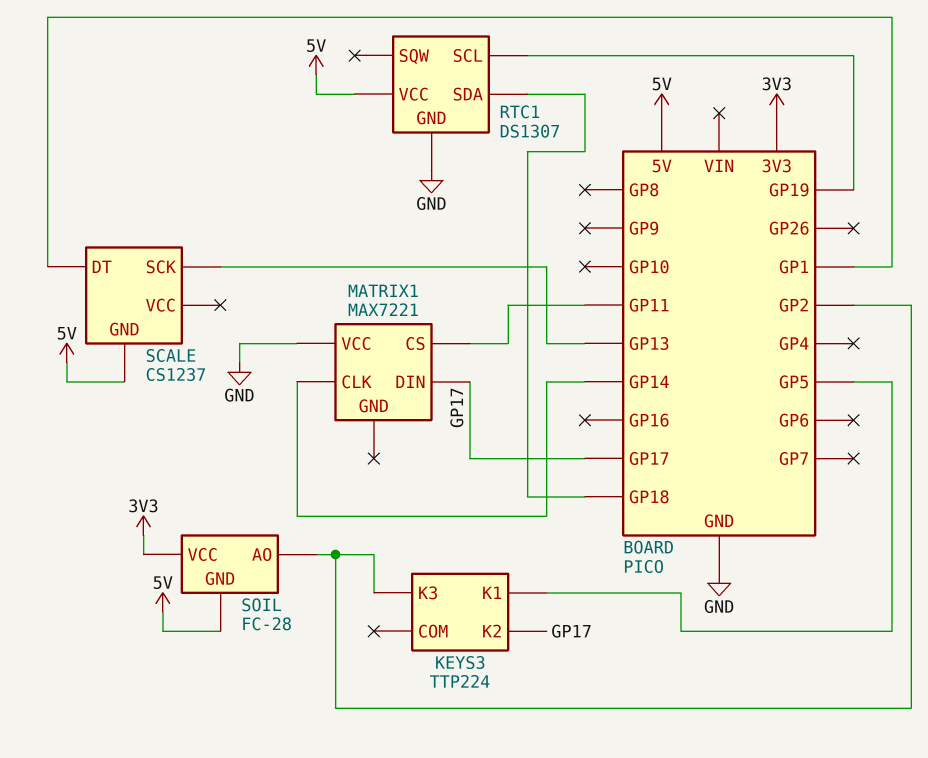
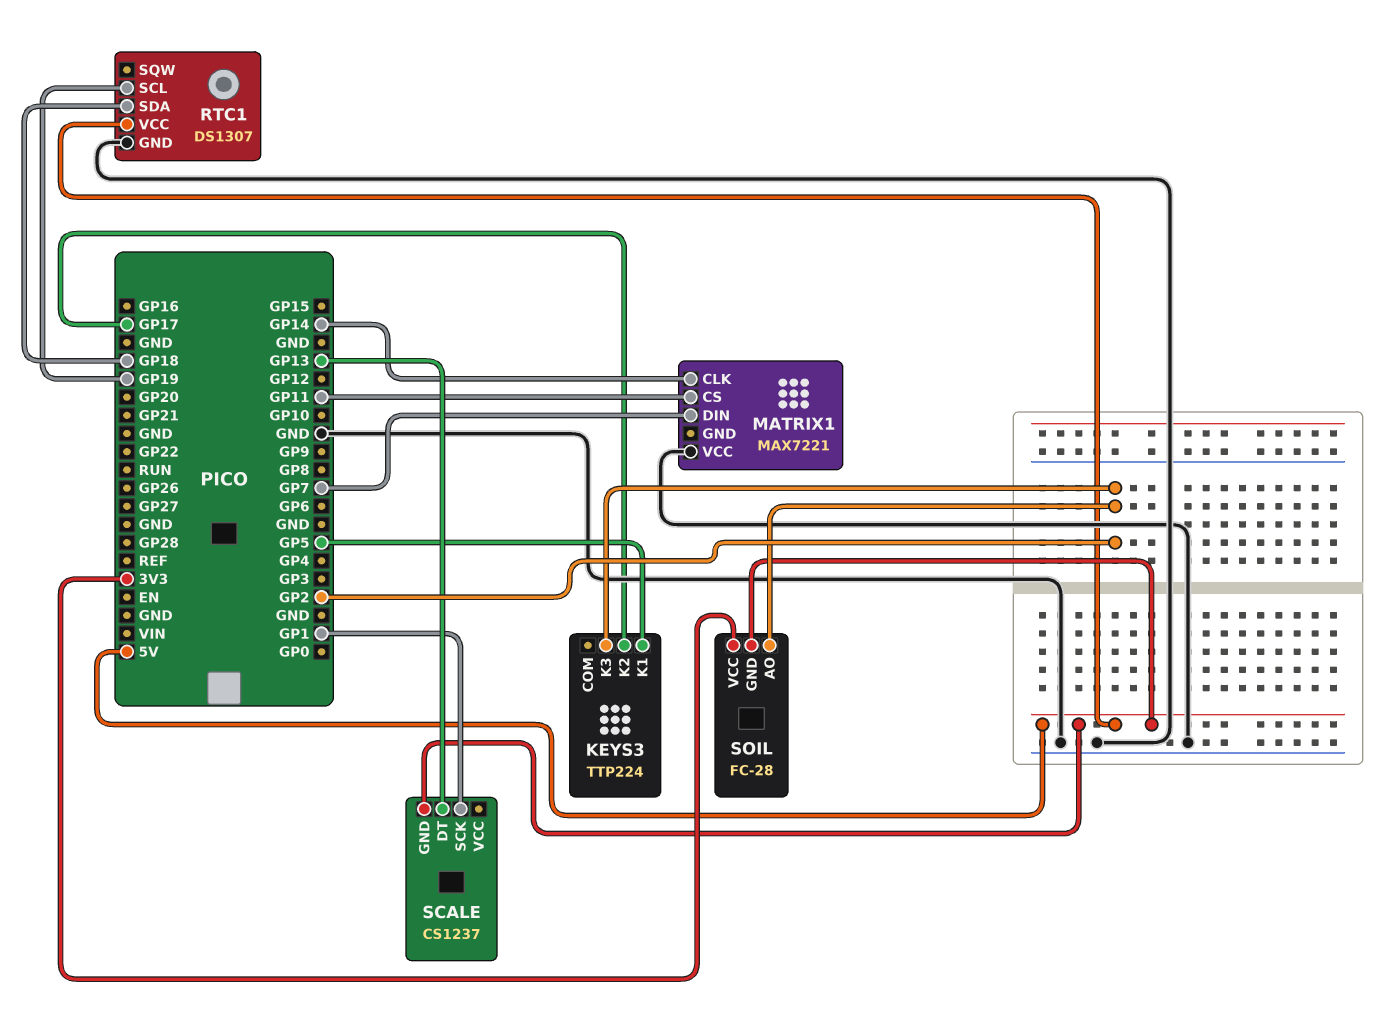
MATRIX1 pin DIN: GP17 -> GP7
SCALE pin DT: GP1 -> GP13
SCALE pin SCK: GP13 -> GP1

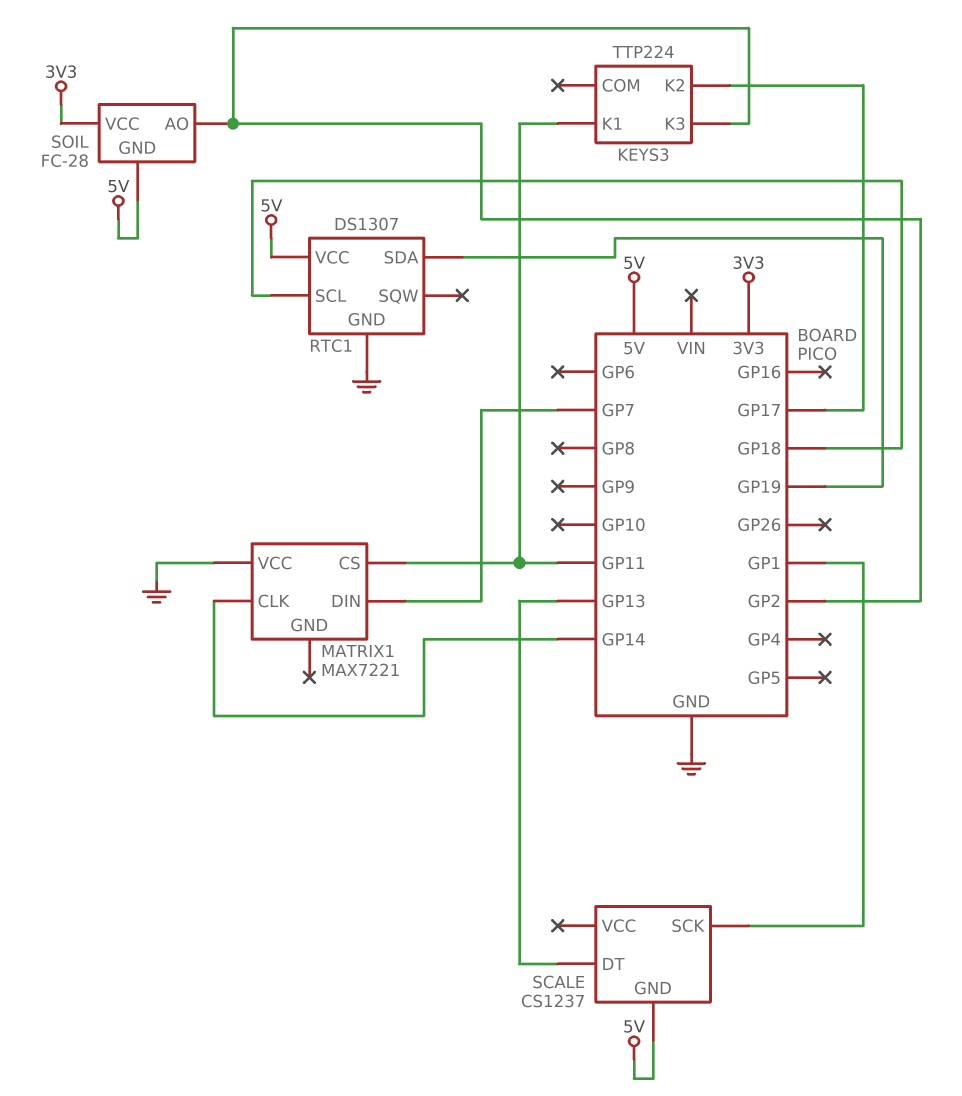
KEYS3 pin K1: GP5 -> GP11
RTC1 pin SCL: GP19 -> GP18
RTC1 pin SDA: GP18 -> GP19

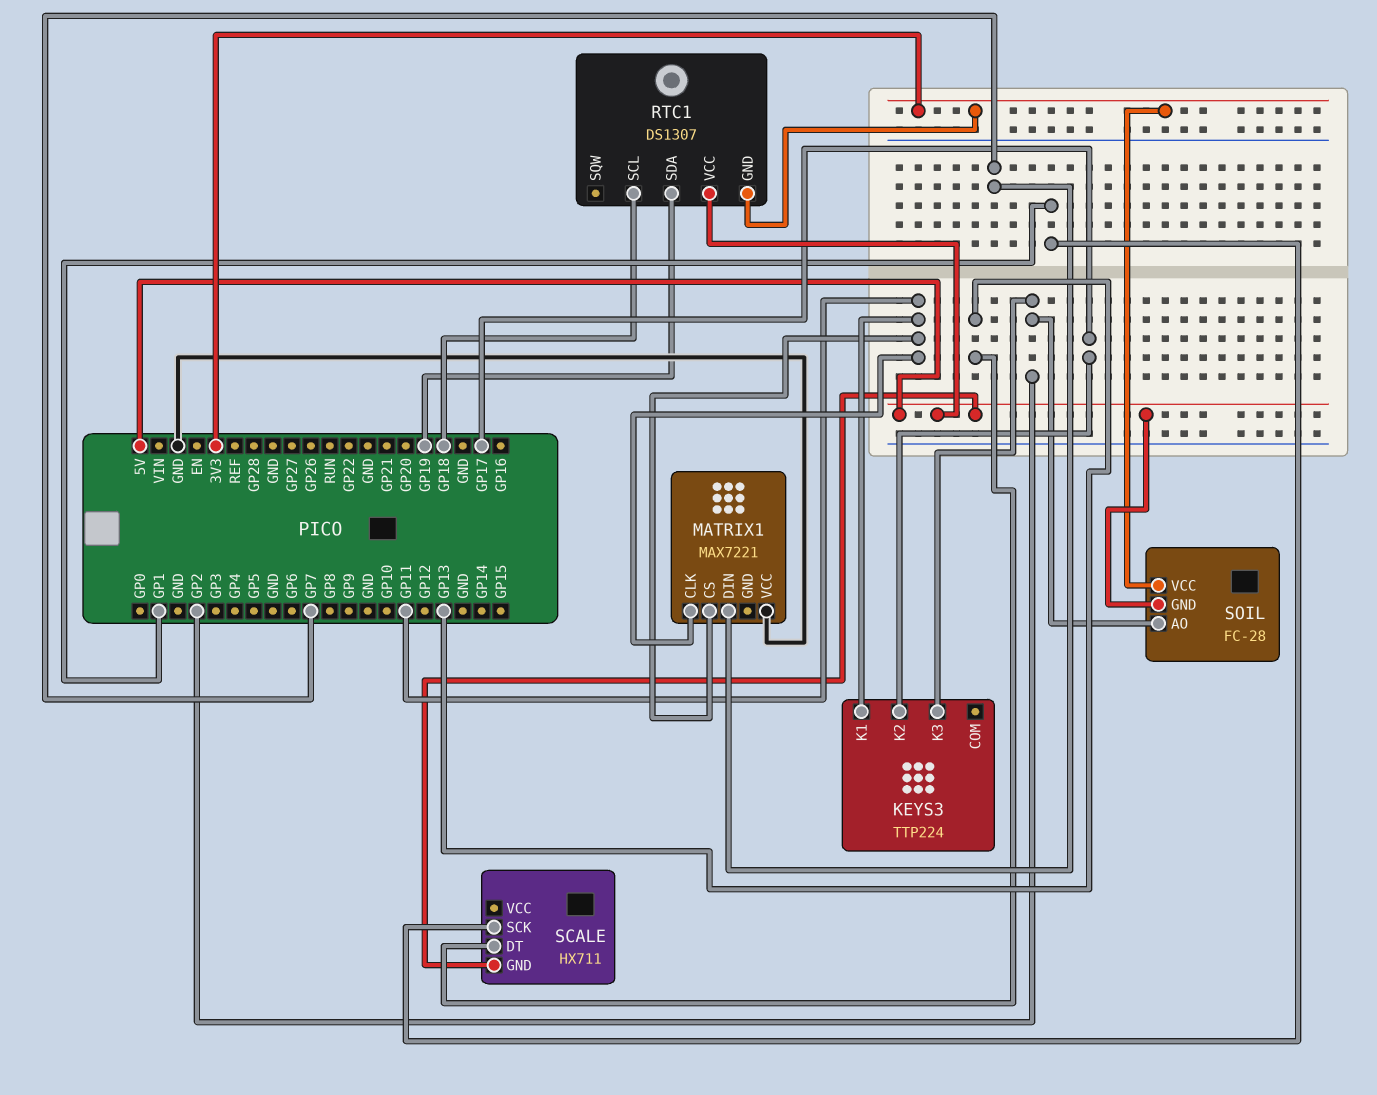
MATRIX1 pin CLK: GP14 -> GP11
RTC1 pin GND: GND -> 3V3
SCALE: CS1237 -> HX711

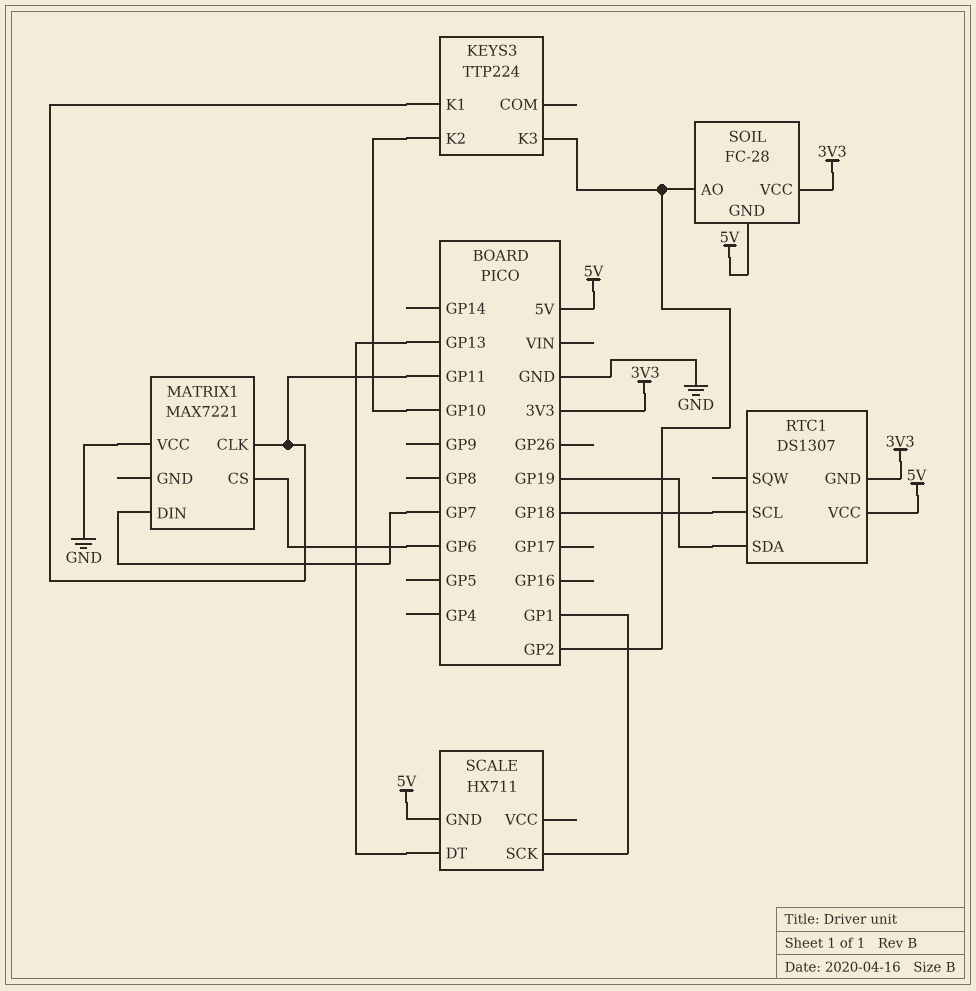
KEYS3 pin K2: GP17 -> GP10
MATRIX1 pin CS: GP11 -> GP6

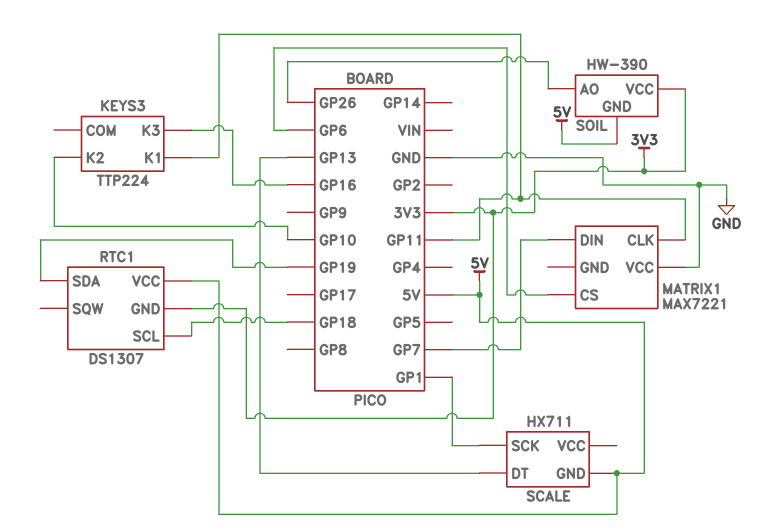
KEYS3 pin K3: GP2 -> GP16
SOIL: FC-28 -> HW-390
SOIL pin AO: GP2 -> GP26

